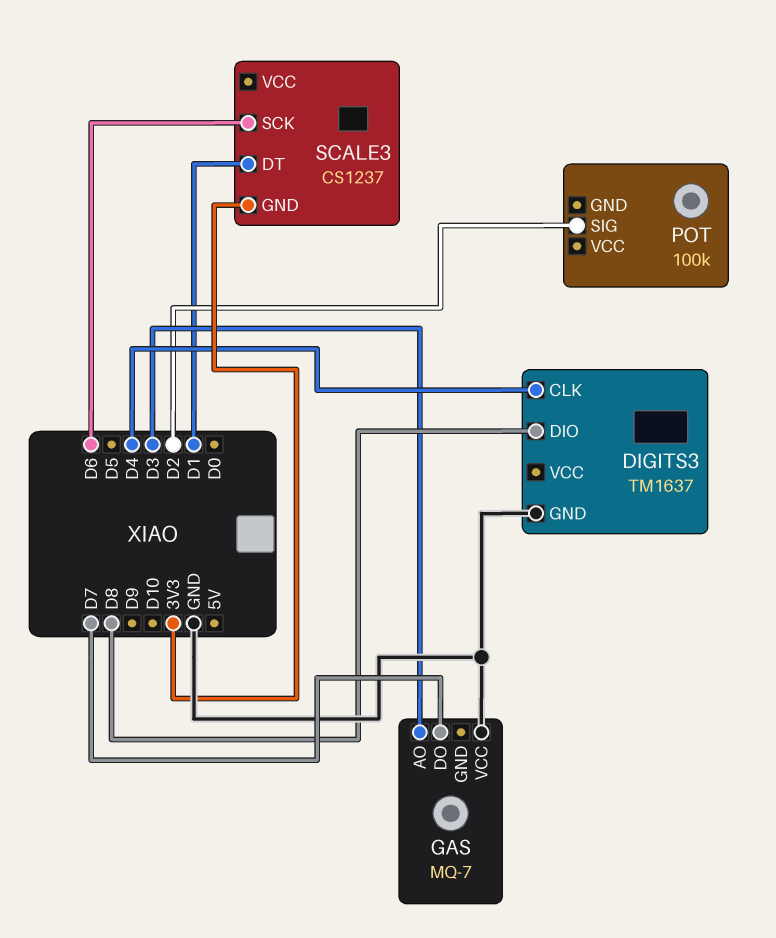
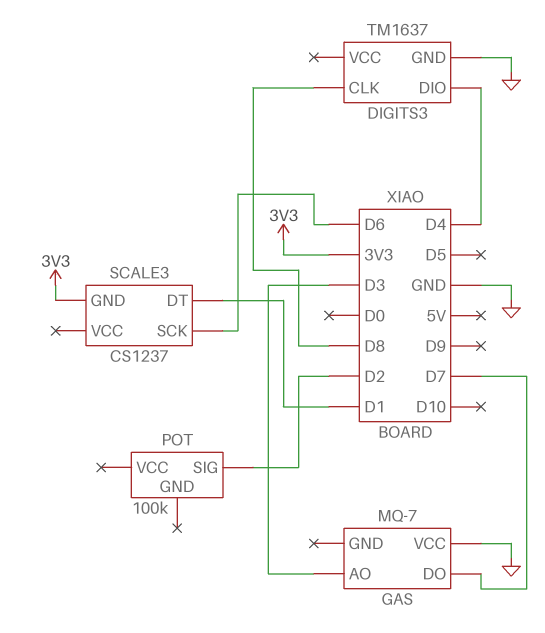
DIGITS3 pin CLK: D4 -> D8
DIGITS3 pin DIO: D8 -> D4

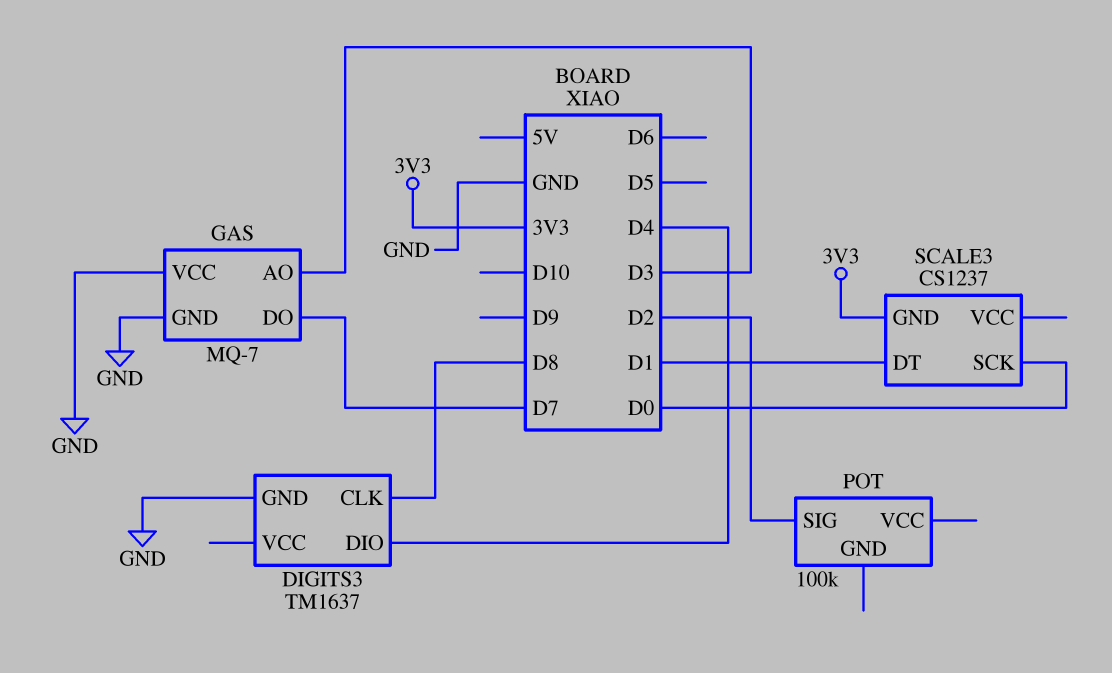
GAS pin GND: none -> GND
SCALE3 pin SCK: D6 -> D0

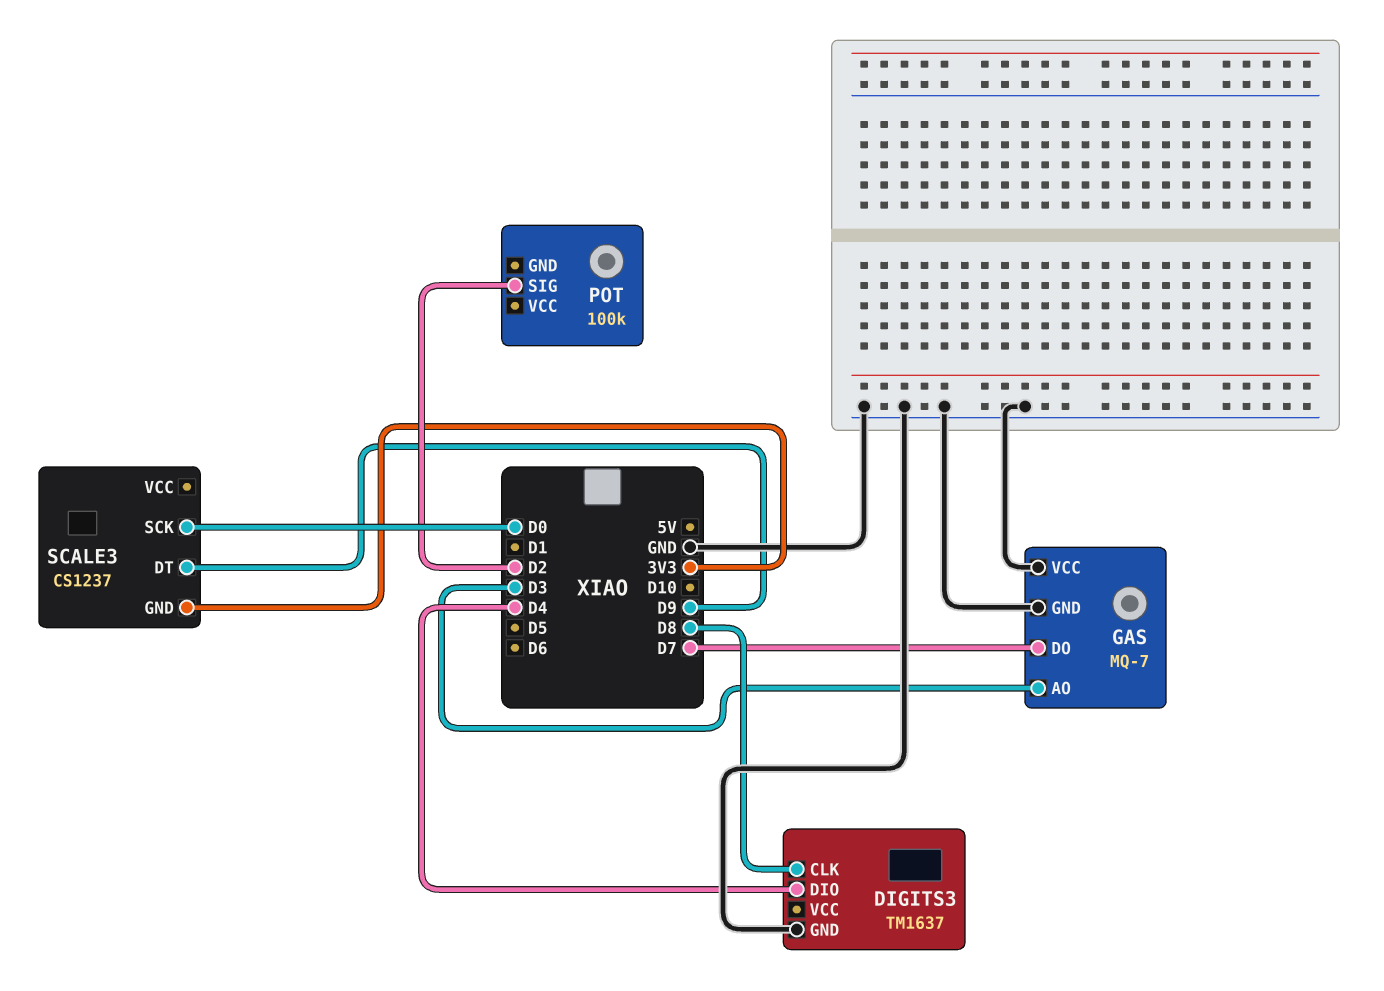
SCALE3 pin DT: D1 -> D9

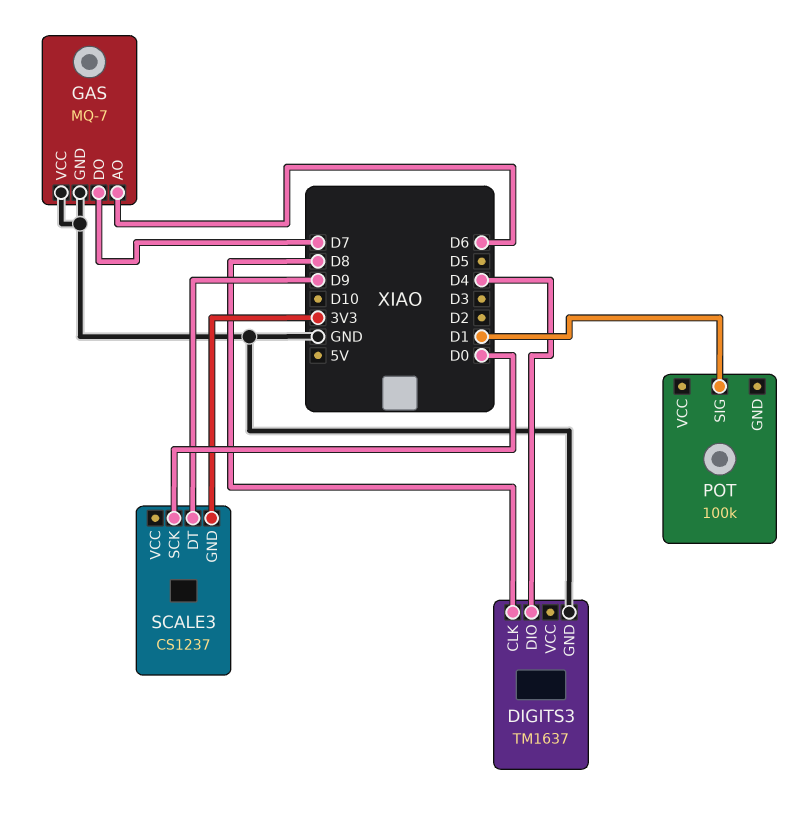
GAS pin AO: D3 -> D6
POT pin SIG: D2 -> D1

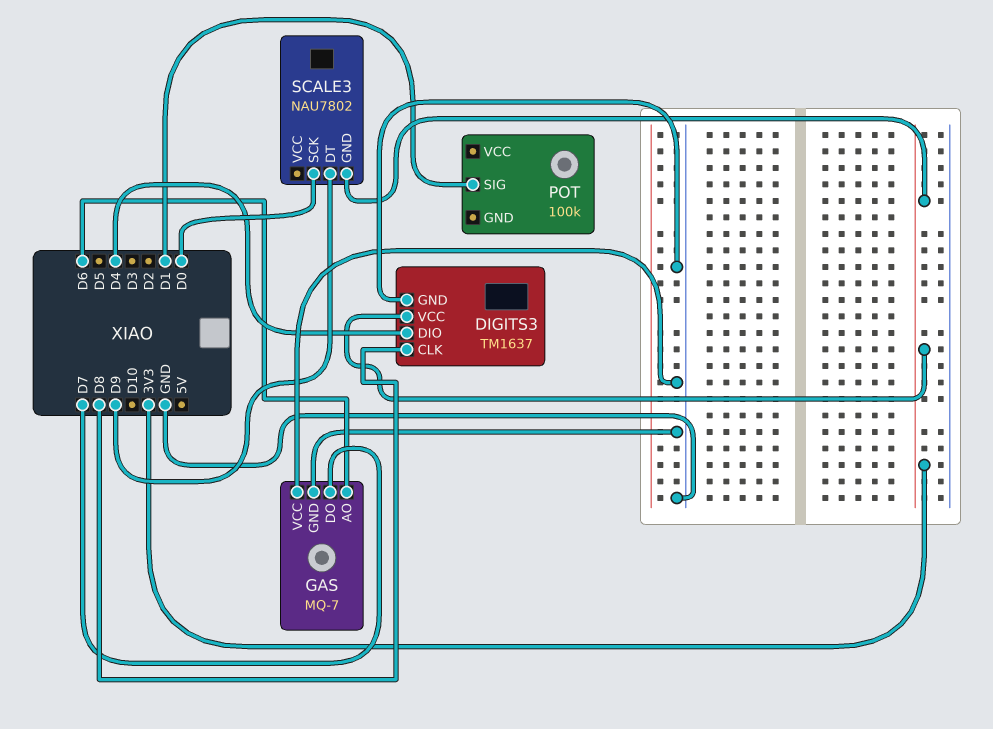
DIGITS3 pin VCC: none -> 3V3
SCALE3: CS1237 -> NAU7802

